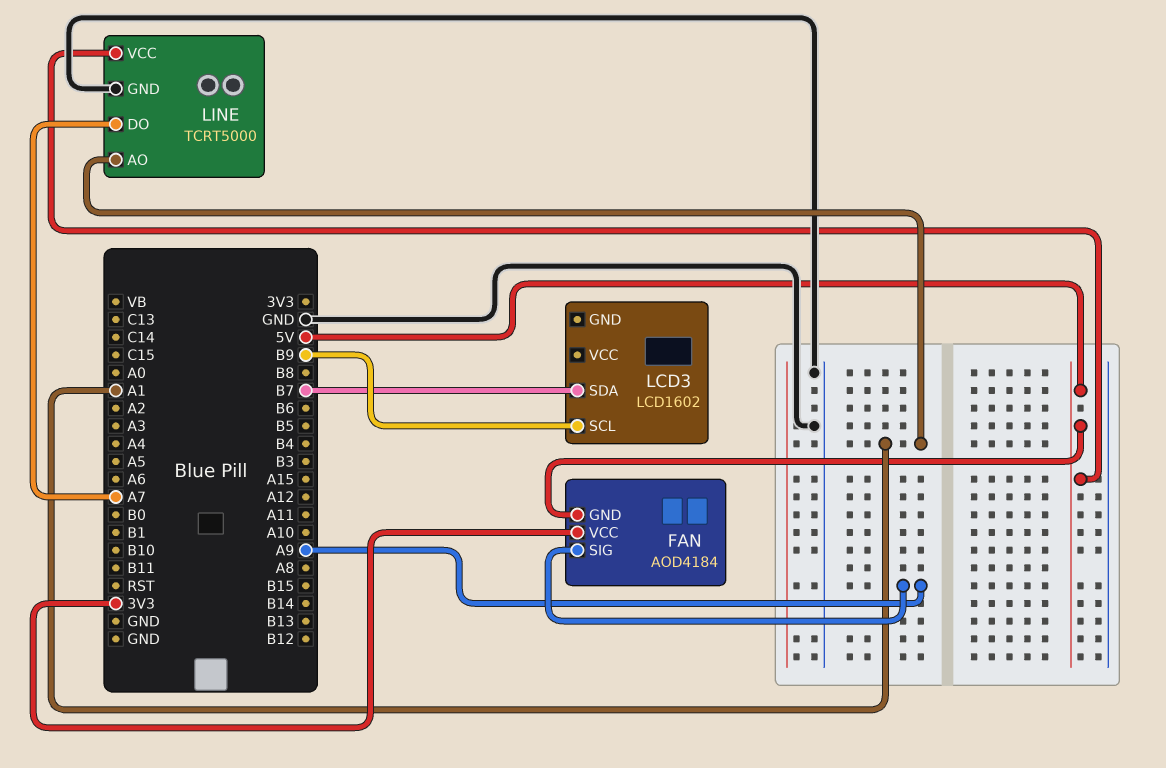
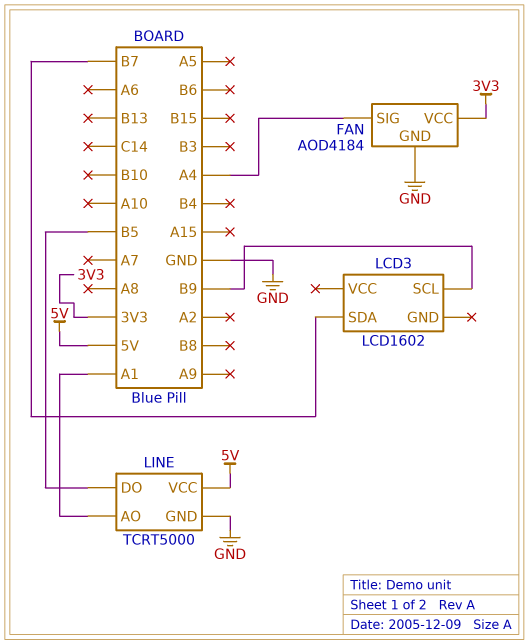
FAN pin GND: 5V -> GND
FAN pin SIG: A9 -> A4
LINE pin DO: A7 -> B5

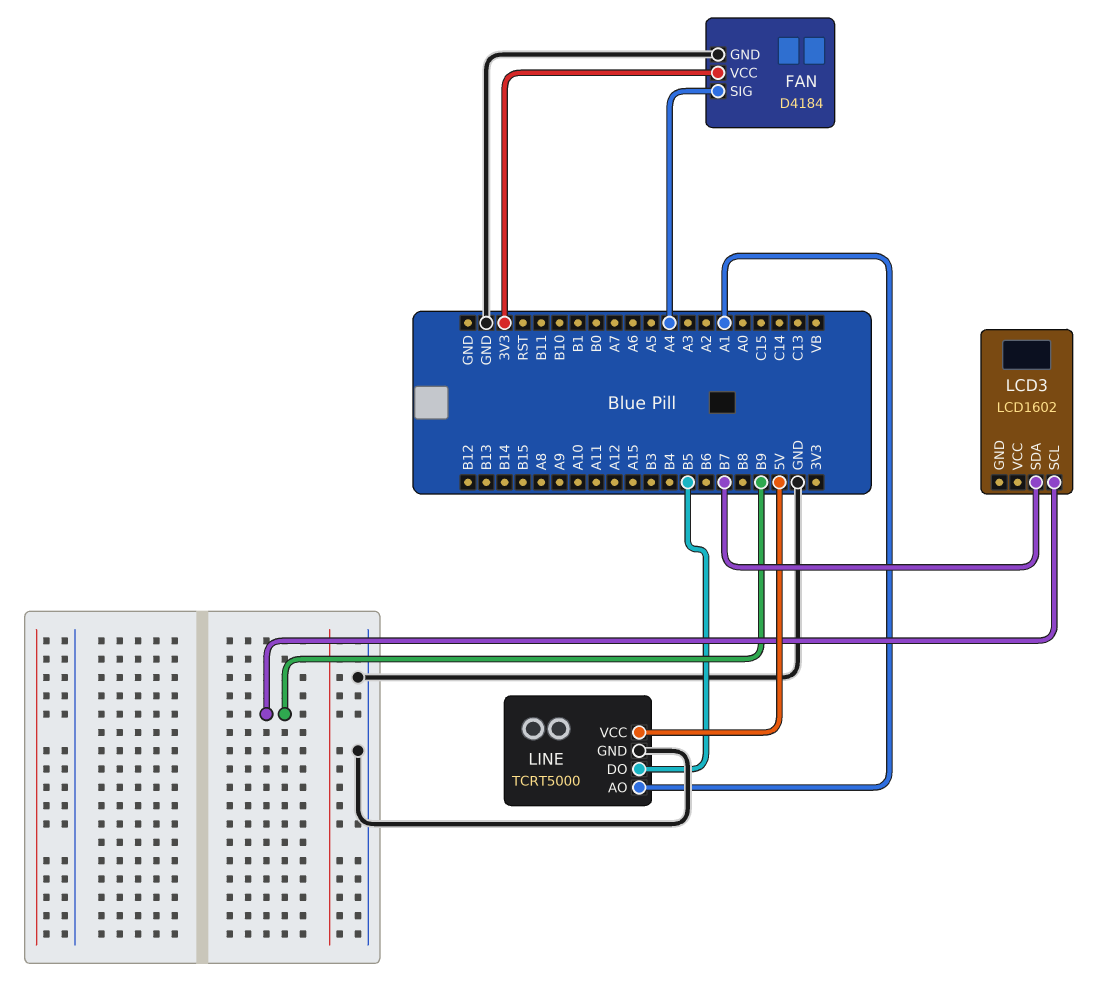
FAN: AOD4184 -> D4184

